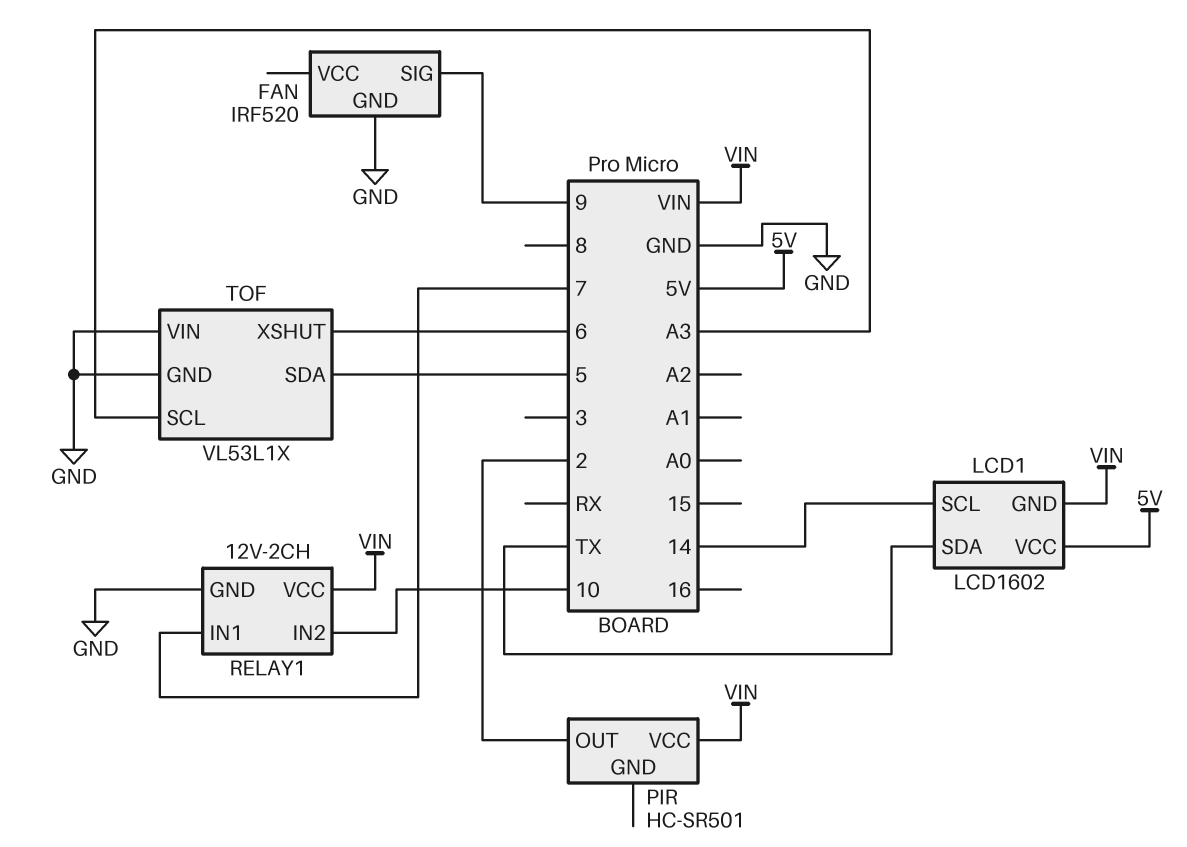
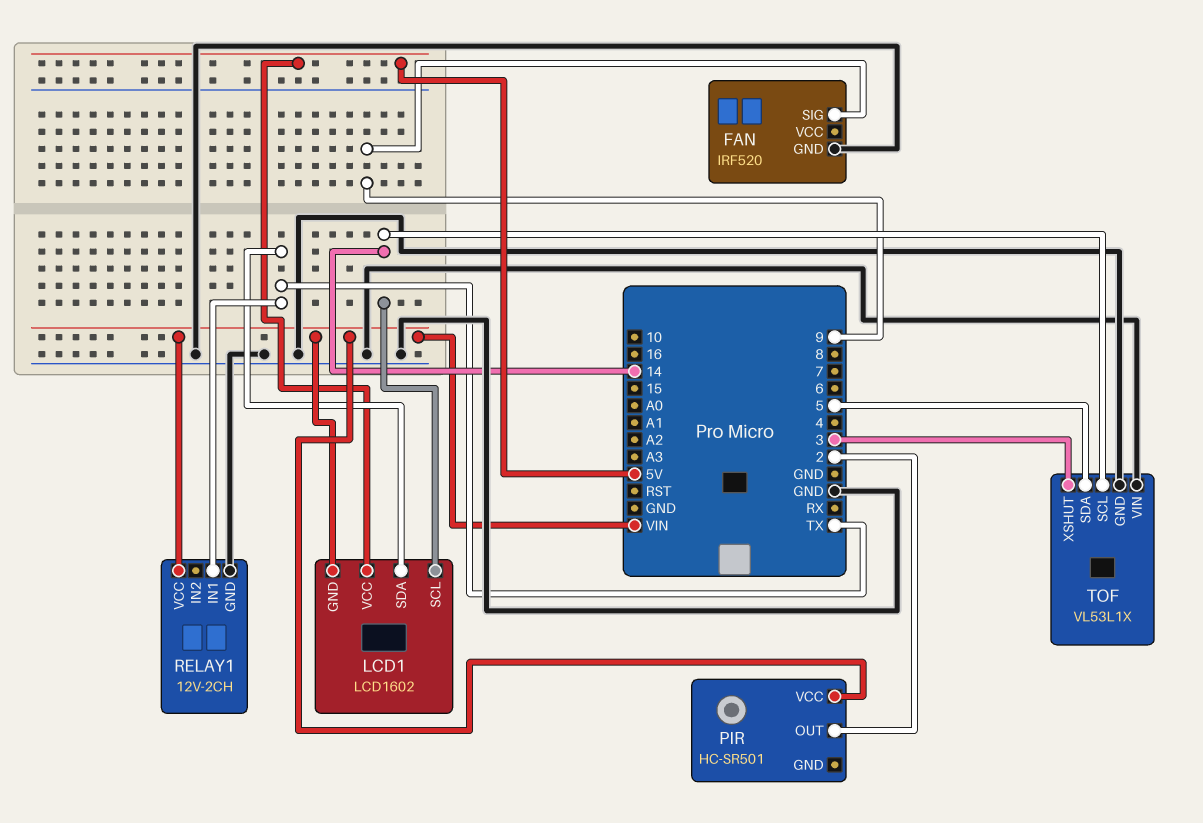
RELAY1 pin IN1: 7 -> TX
RELAY1 pin IN2: 10 -> none
TOF pin SCL: A3 -> 14
TOF pin XSHUT: 6 -> 3

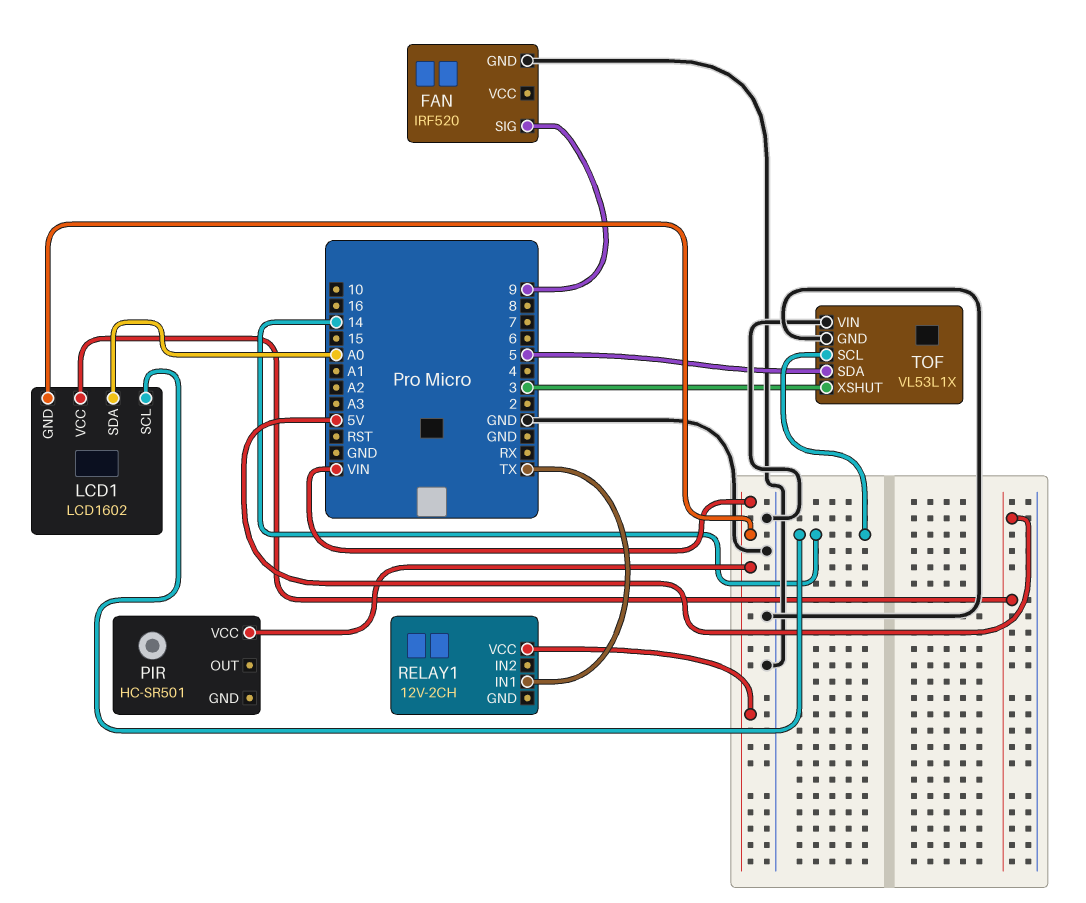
LCD1 pin SDA: TX -> A0
PIR pin OUT: 2 -> none
RELAY1 pin GND: GND -> none

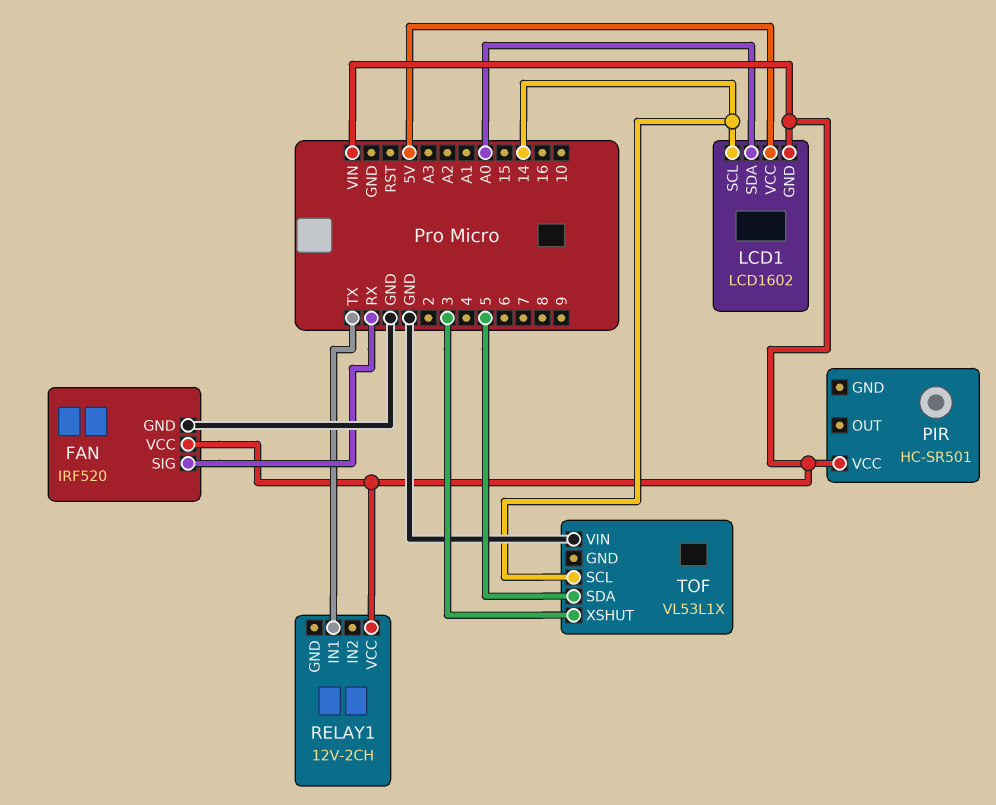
FAN pin SIG: 9 -> RX
FAN pin VCC: none -> VIN
TOF pin GND: GND -> none

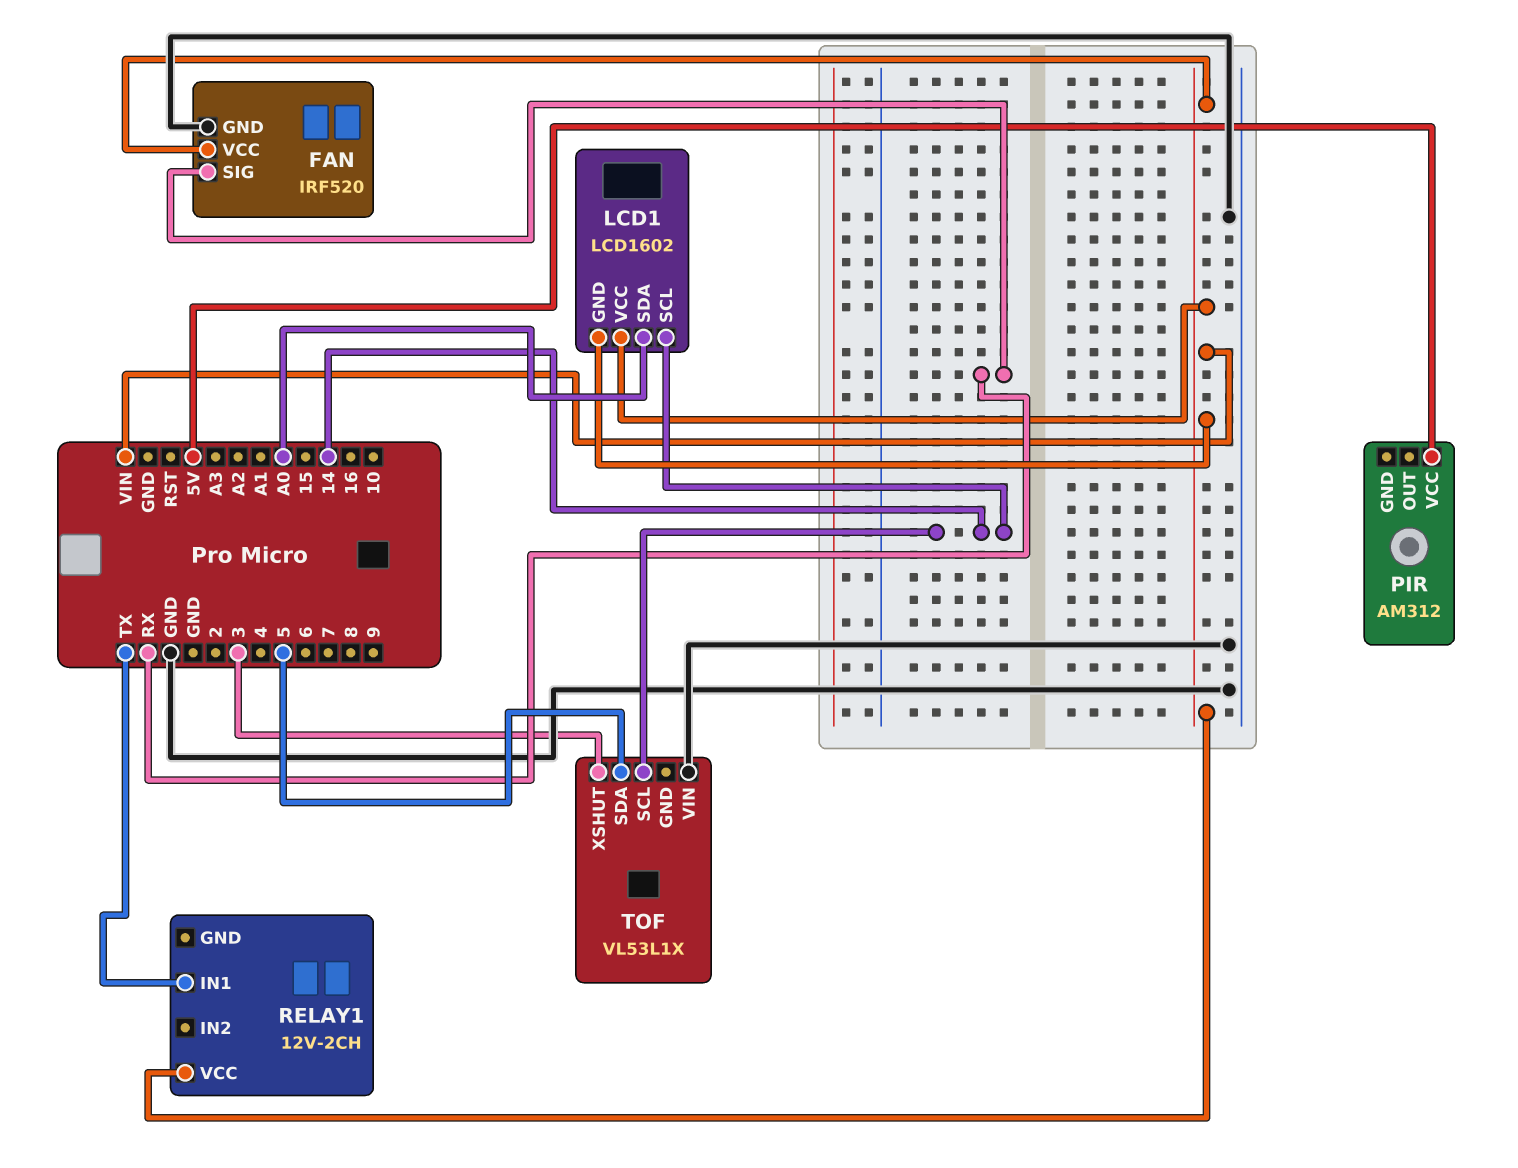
LCD1 pin VCC: 5V -> VIN
PIR: HC-SR501 -> AM312
PIR pin VCC: VIN -> 5V

